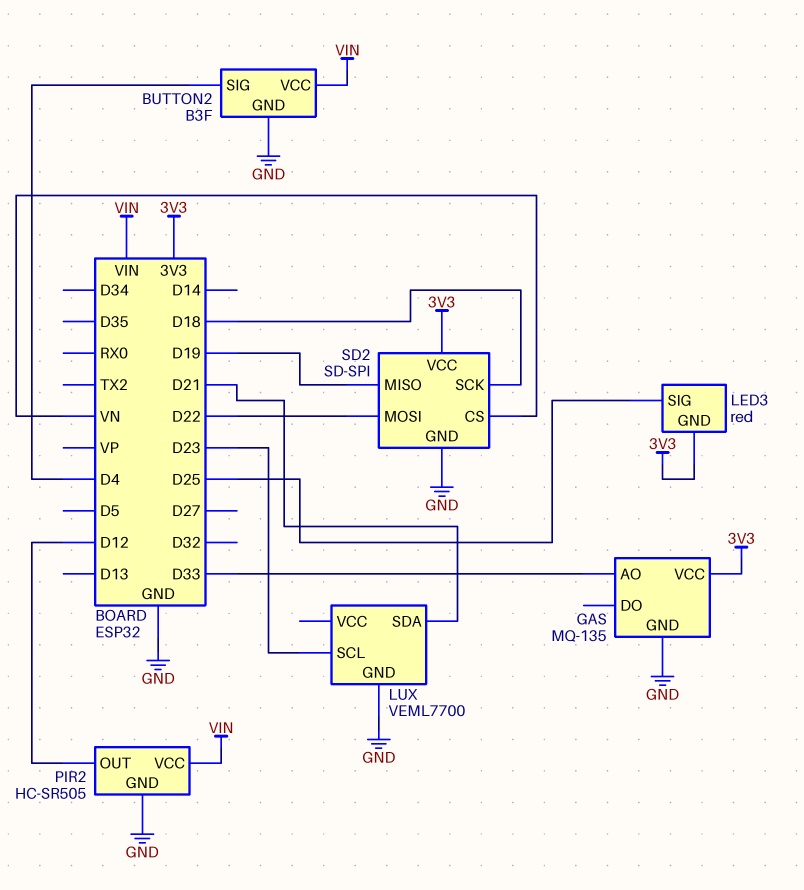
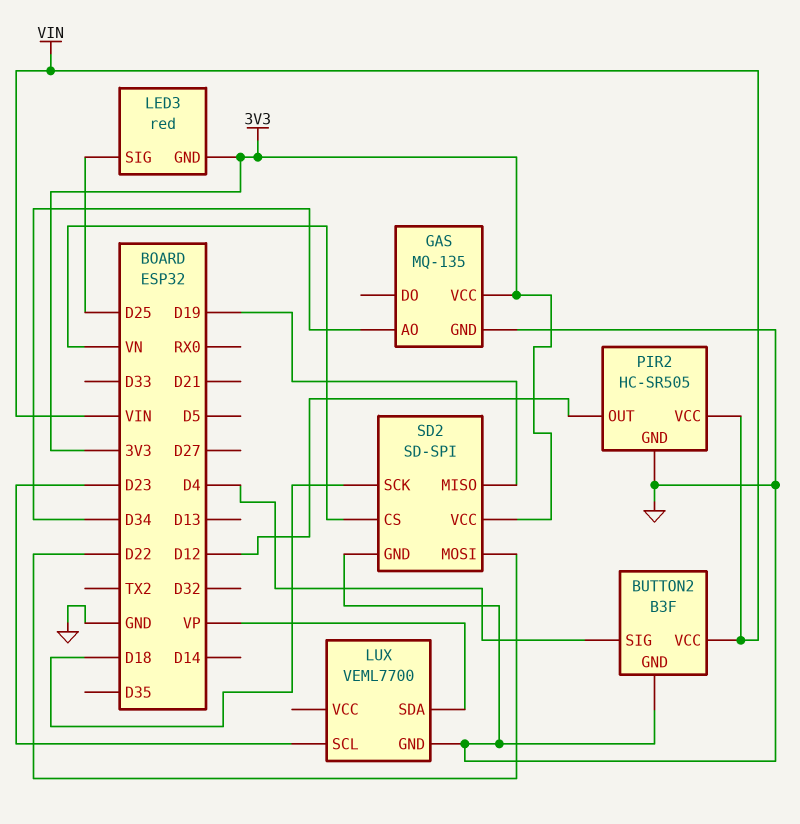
GAS pin AO: D33 -> D34
LUX pin SDA: D21 -> VP

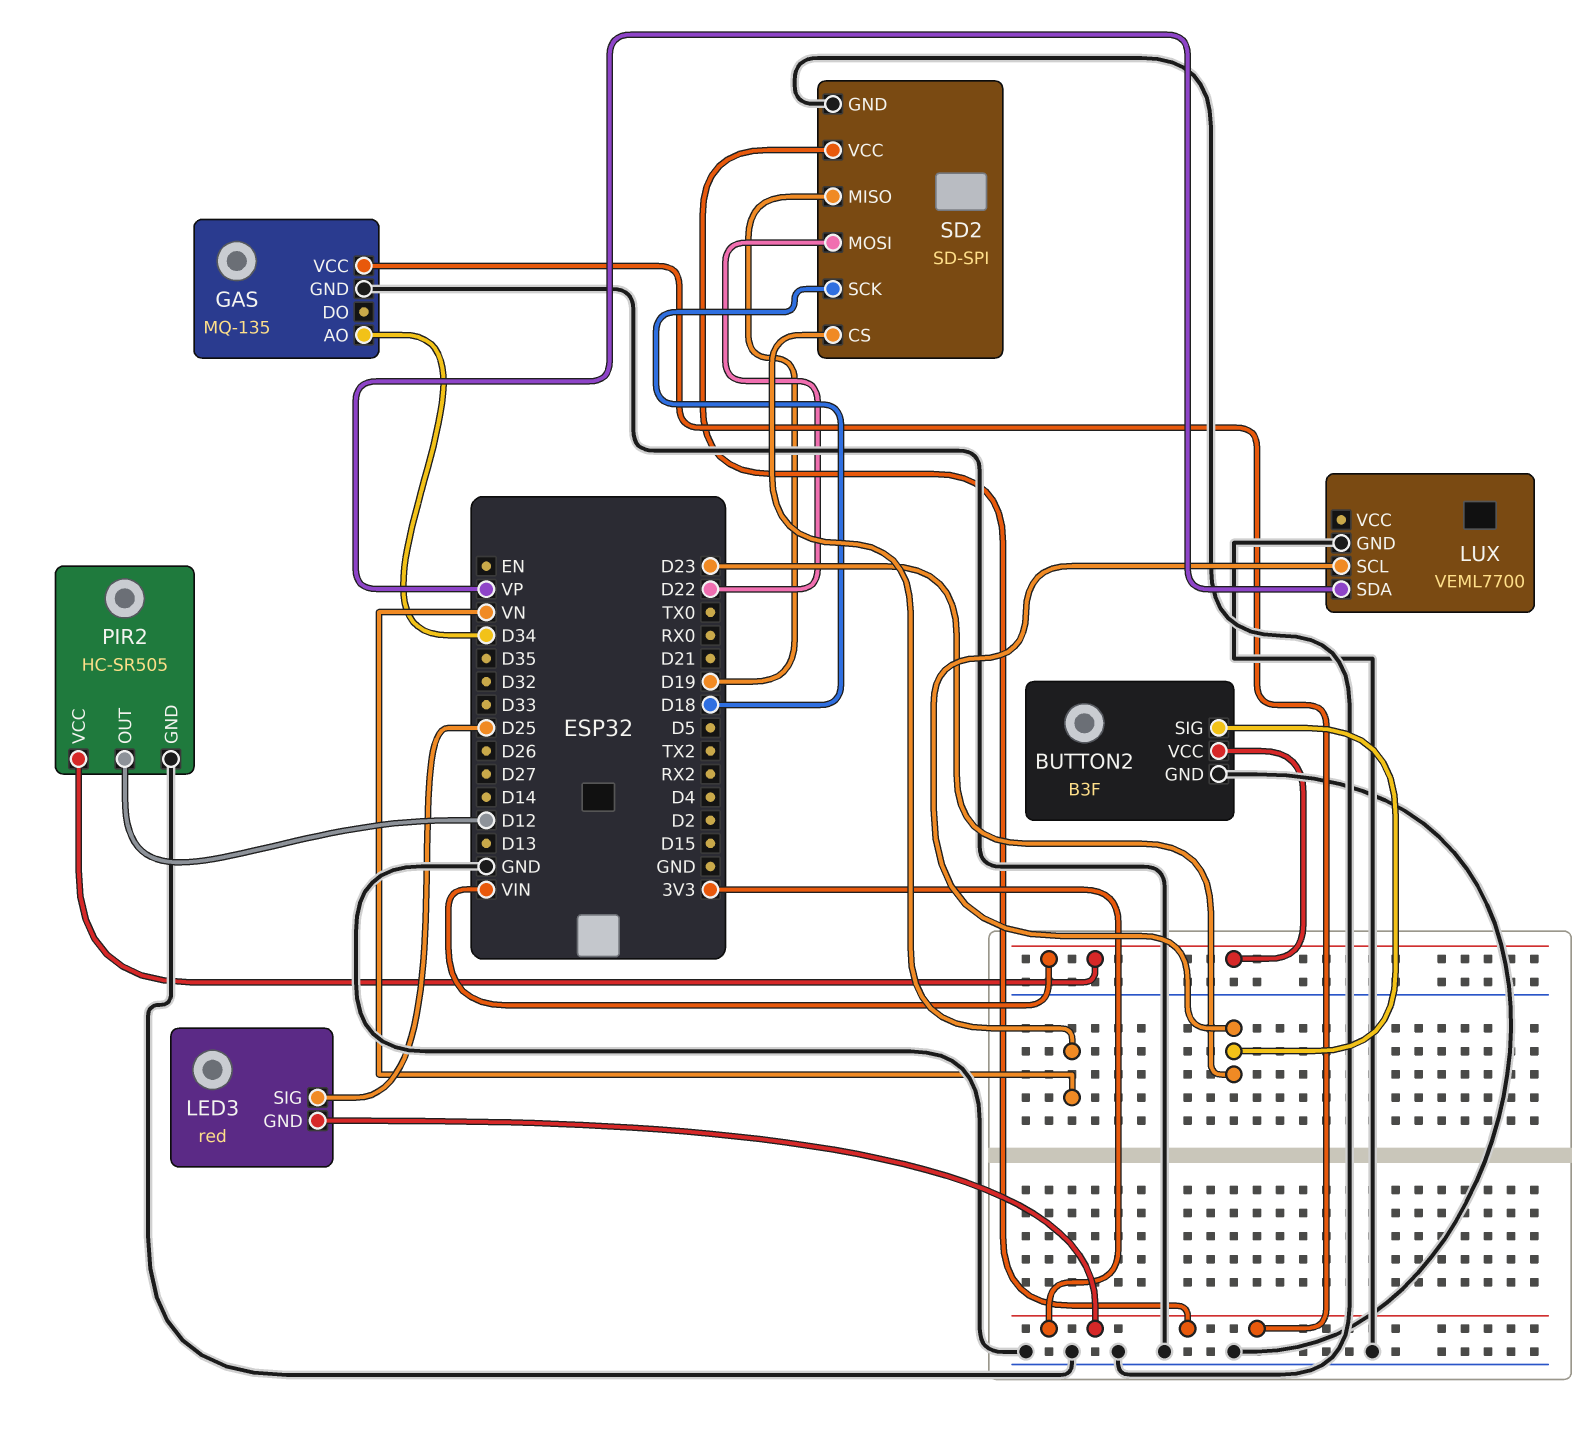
BUTTON2 pin SIG: D4 -> D23

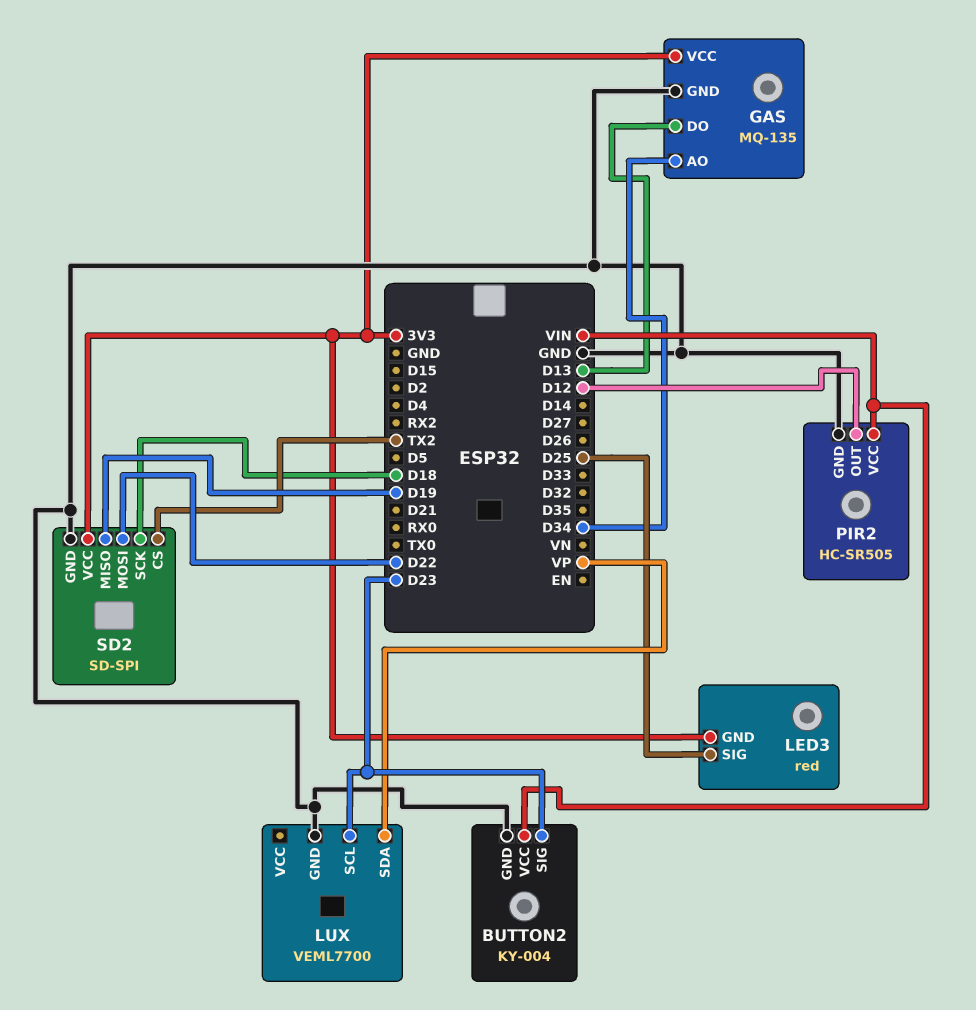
BUTTON2: B3F -> KY-004
GAS pin DO: none -> D13
SD2 pin CS: VN -> TX2

